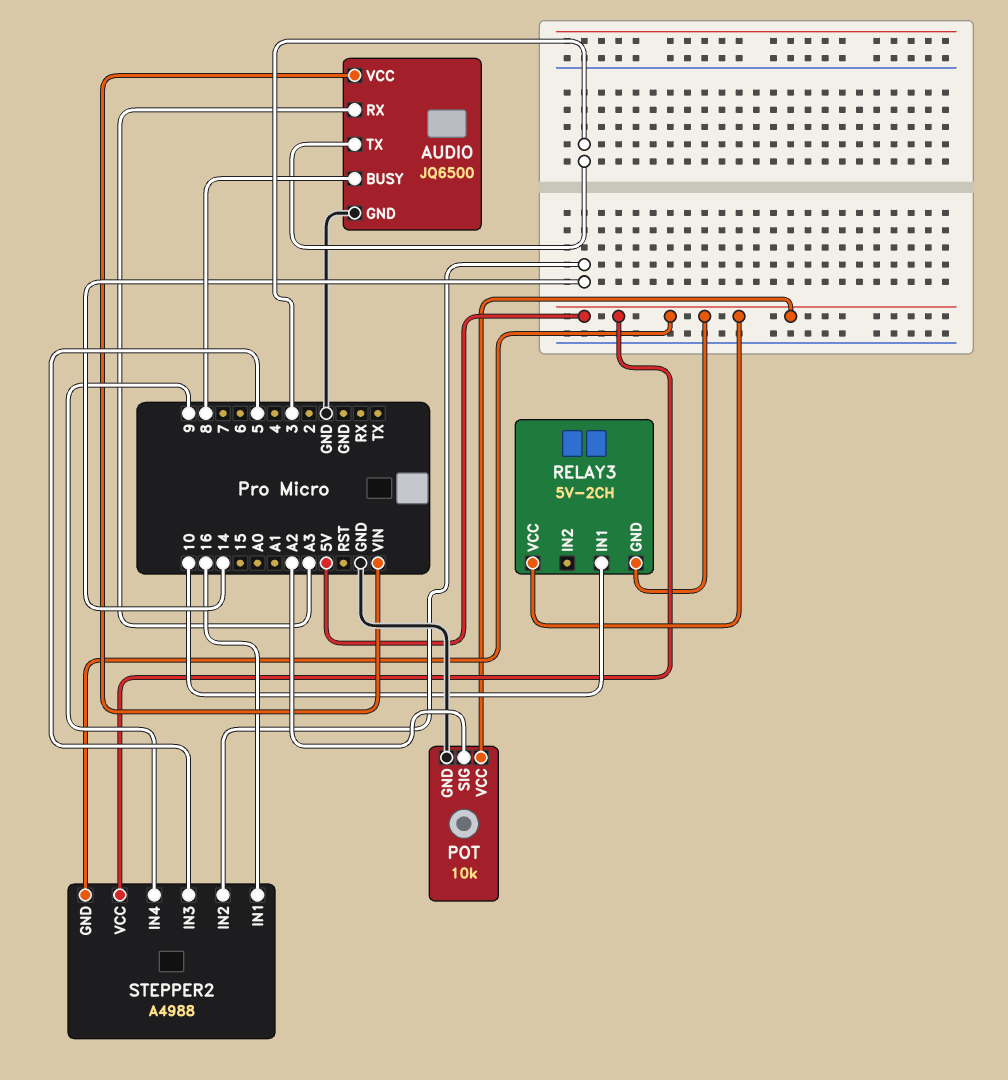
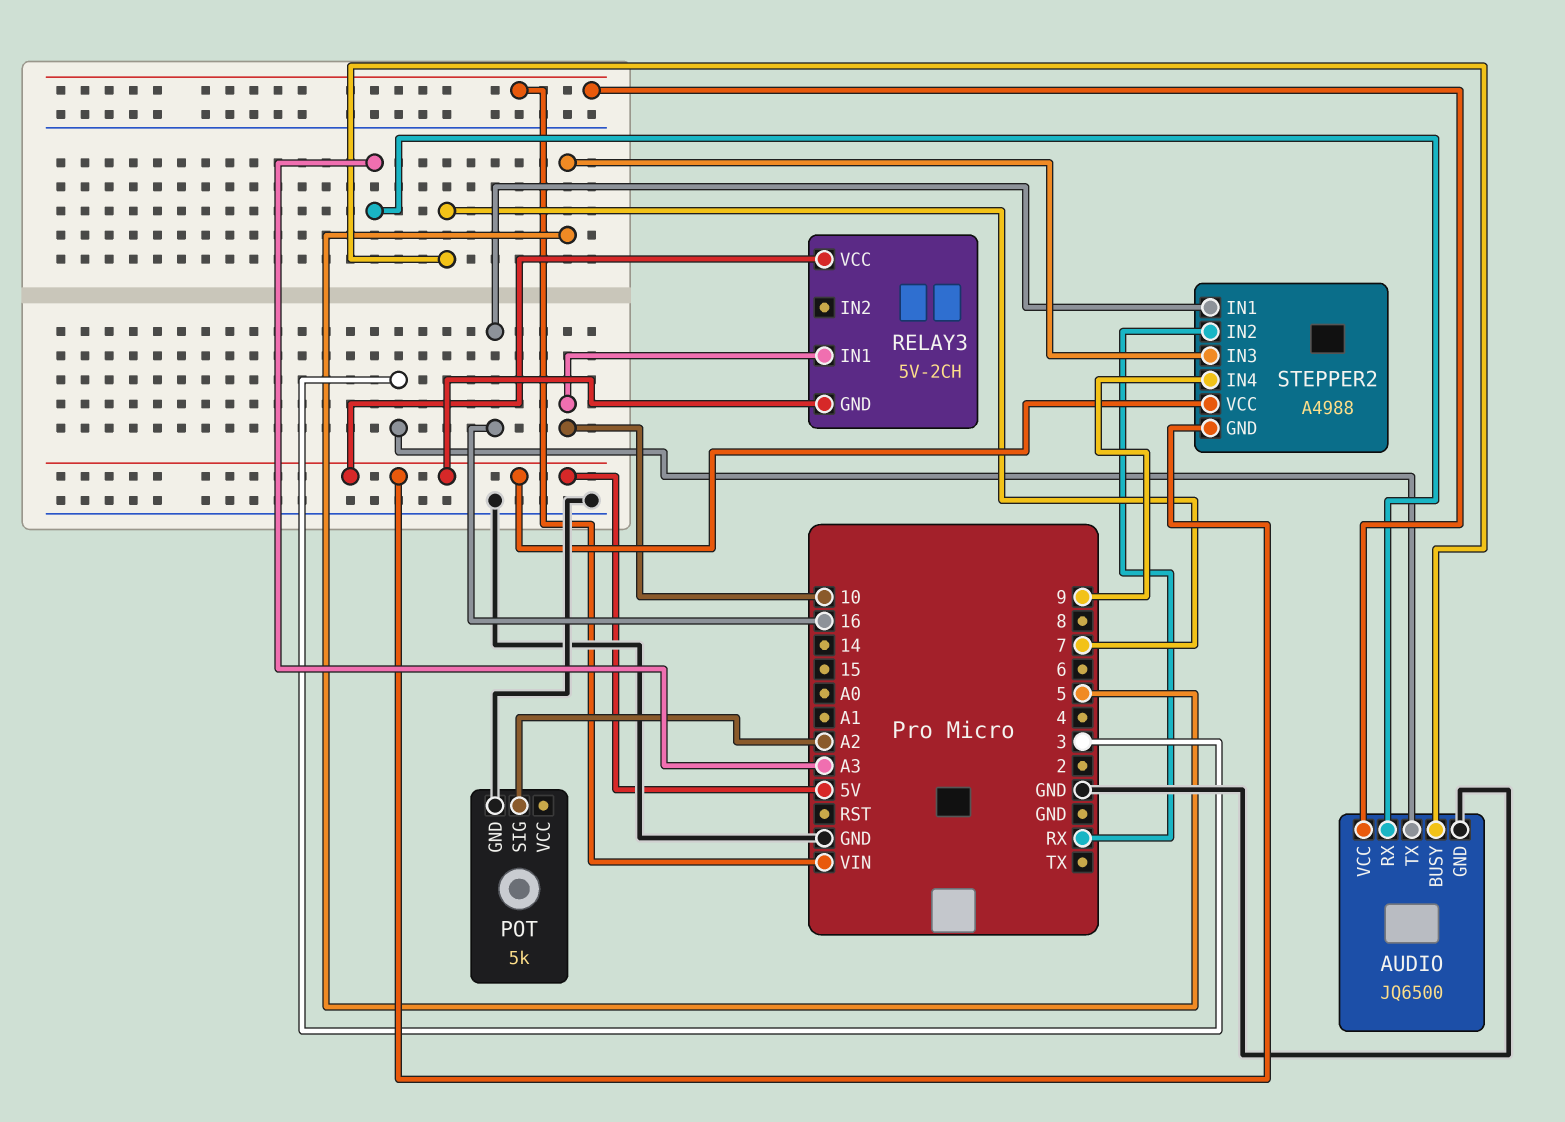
AUDIO pin BUSY: 8 -> 7
POT: 10k -> 5k
POT pin VCC: 5V -> none
STEPPER2 pin IN2: 14 -> RX

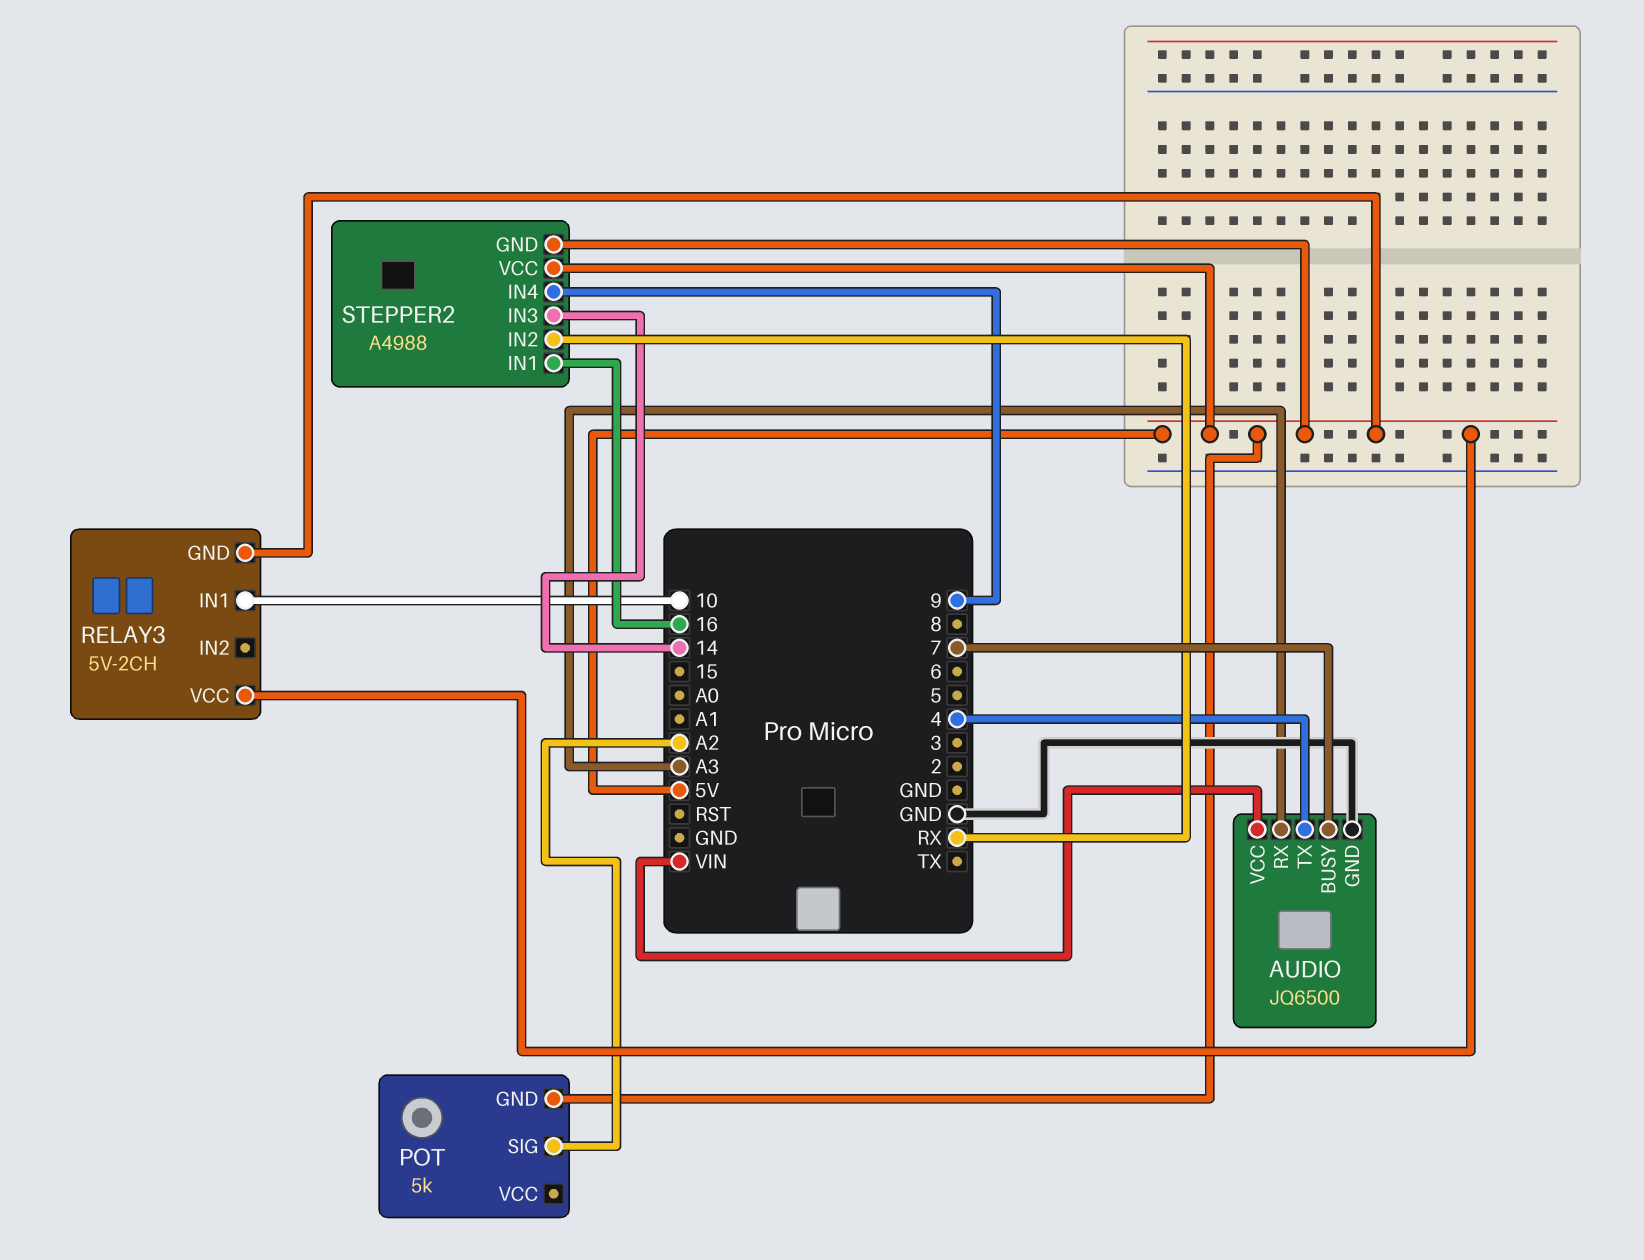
AUDIO pin TX: 3 -> 4
POT pin GND: GND -> 5V
STEPPER2 pin IN3: 5 -> 14

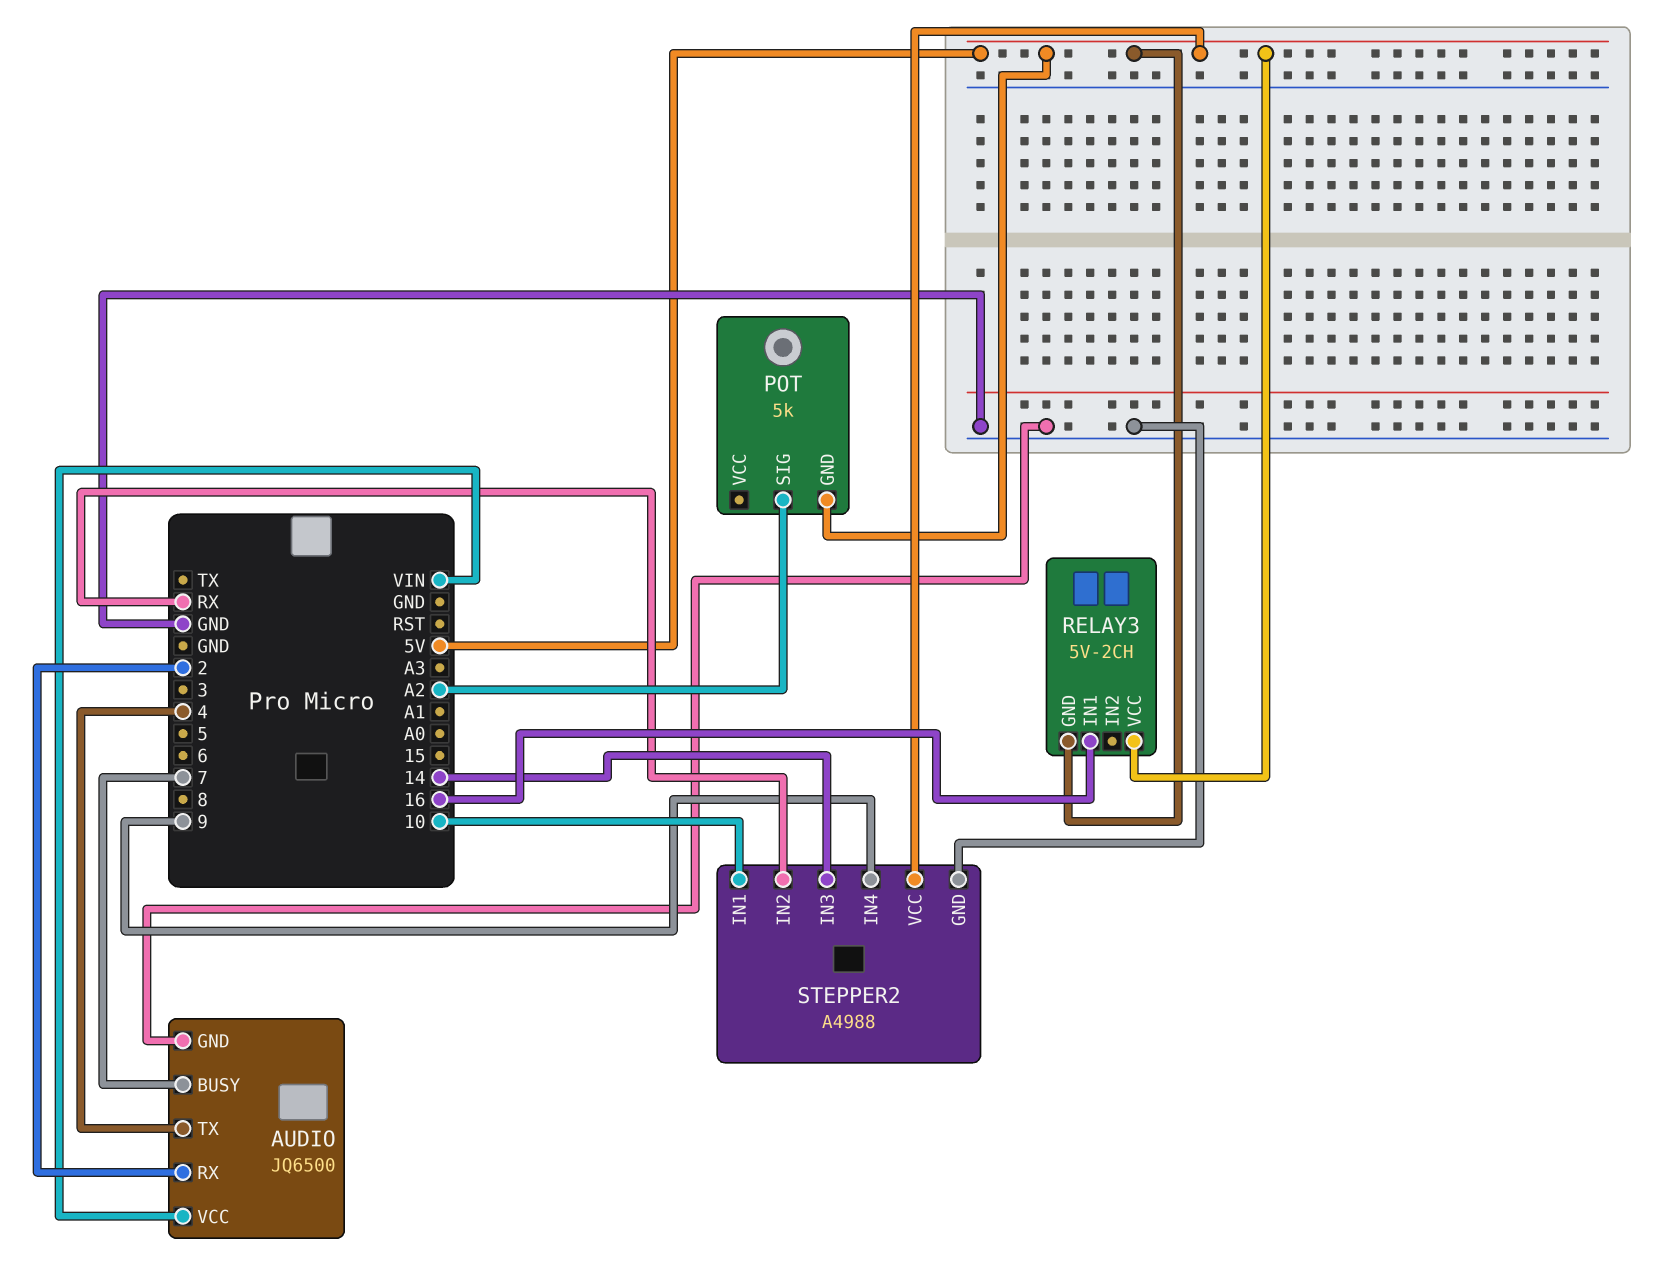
AUDIO pin RX: A3 -> 2
RELAY3 pin IN1: 10 -> 16
STEPPER2 pin GND: 5V -> GND
STEPPER2 pin IN1: 16 -> 10

